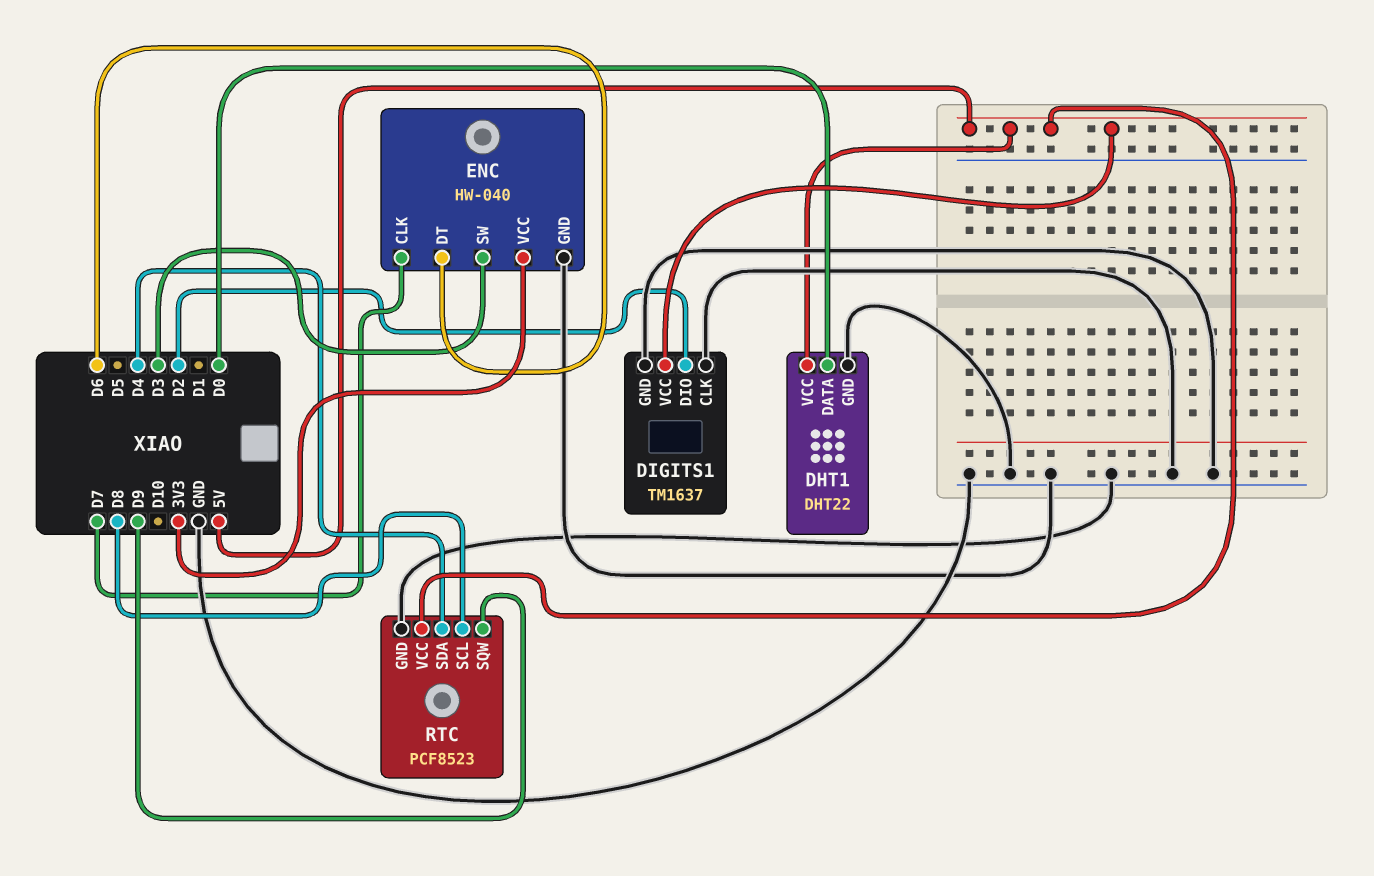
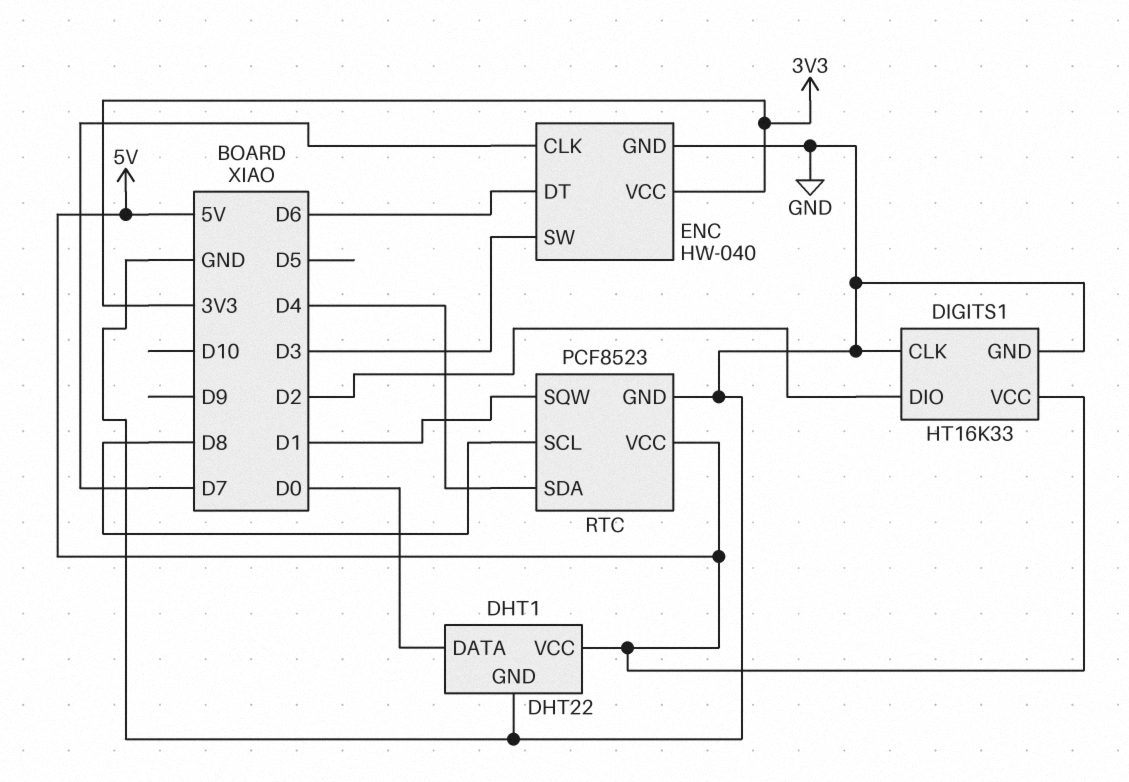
DIGITS1: TM1637 -> HT16K33
RTC pin SQW: D9 -> D1

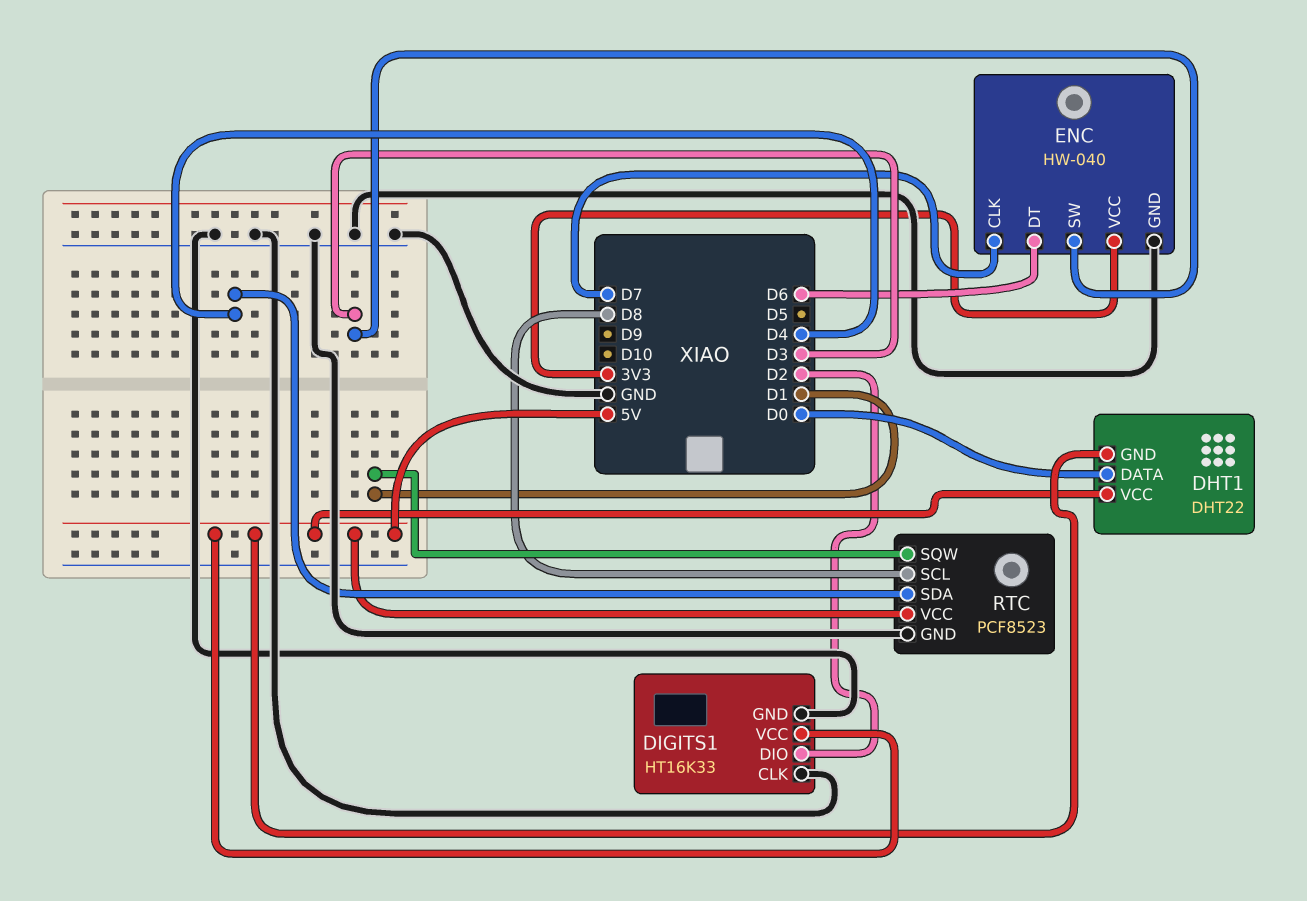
DHT1 pin GND: GND -> 5V

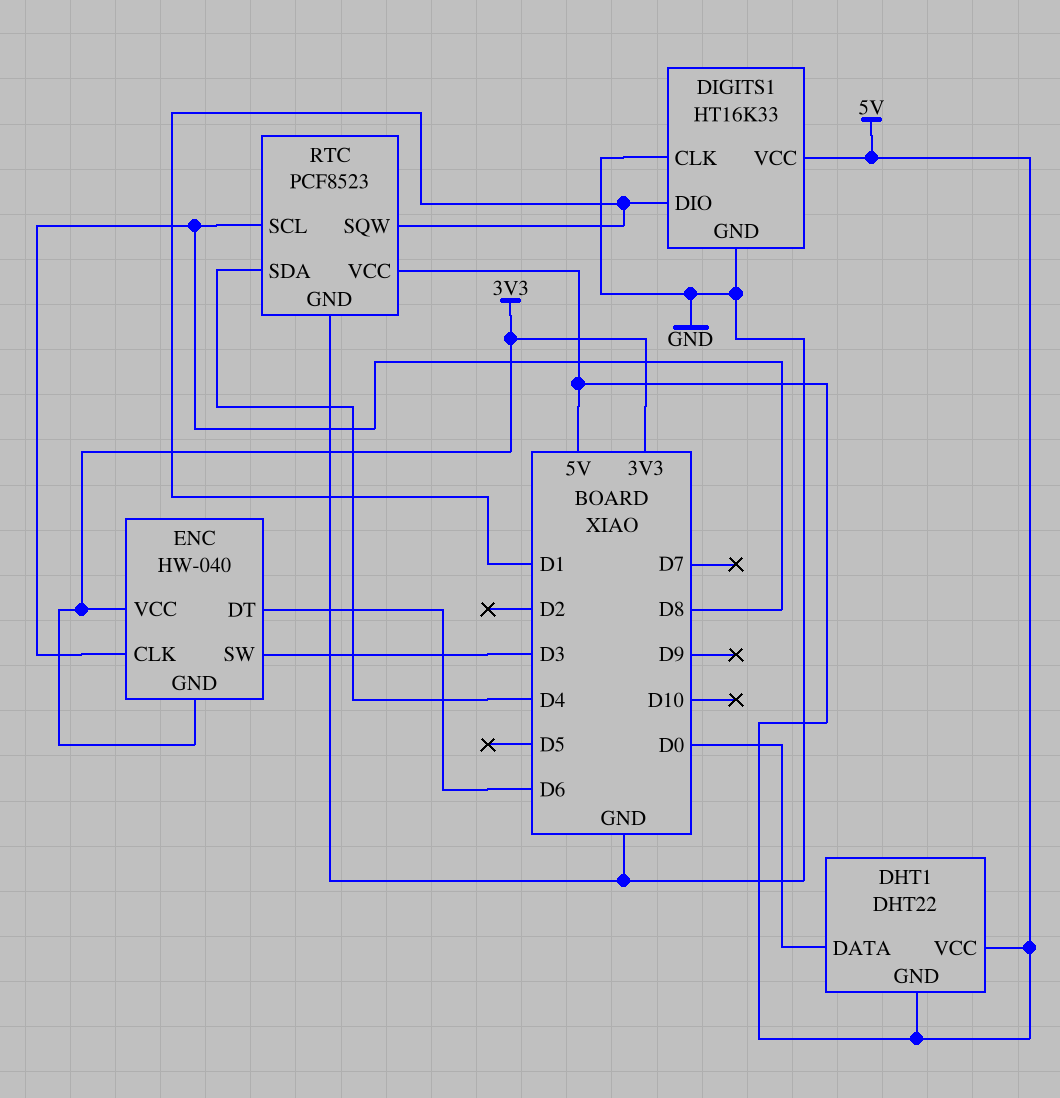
DIGITS1 pin DIO: D2 -> D1
ENC pin CLK: D7 -> D8
ENC pin GND: GND -> 3V3

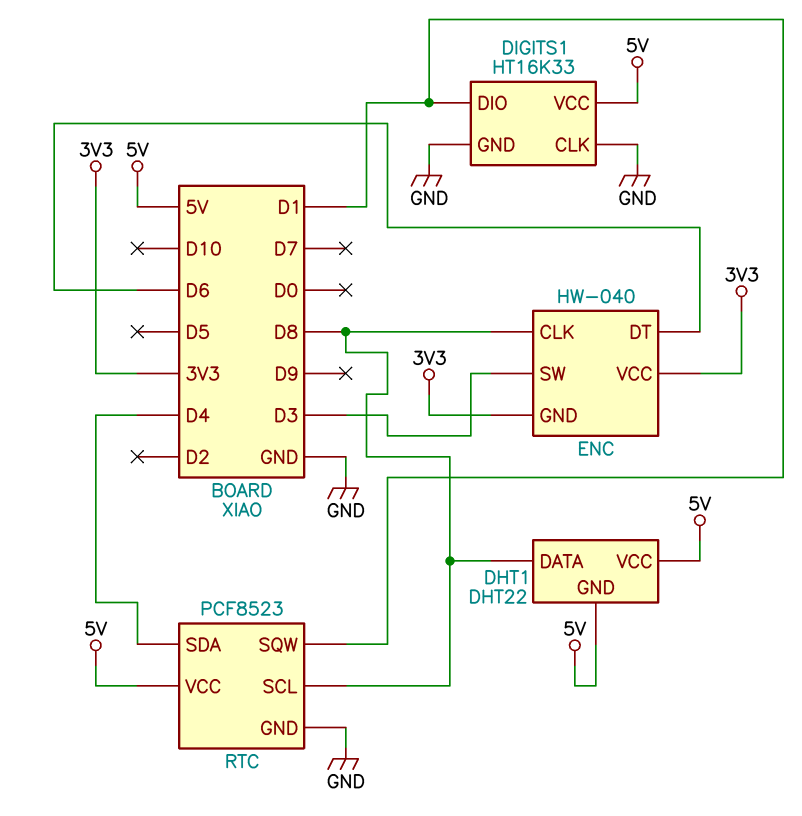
DHT1 pin DATA: D0 -> D8

